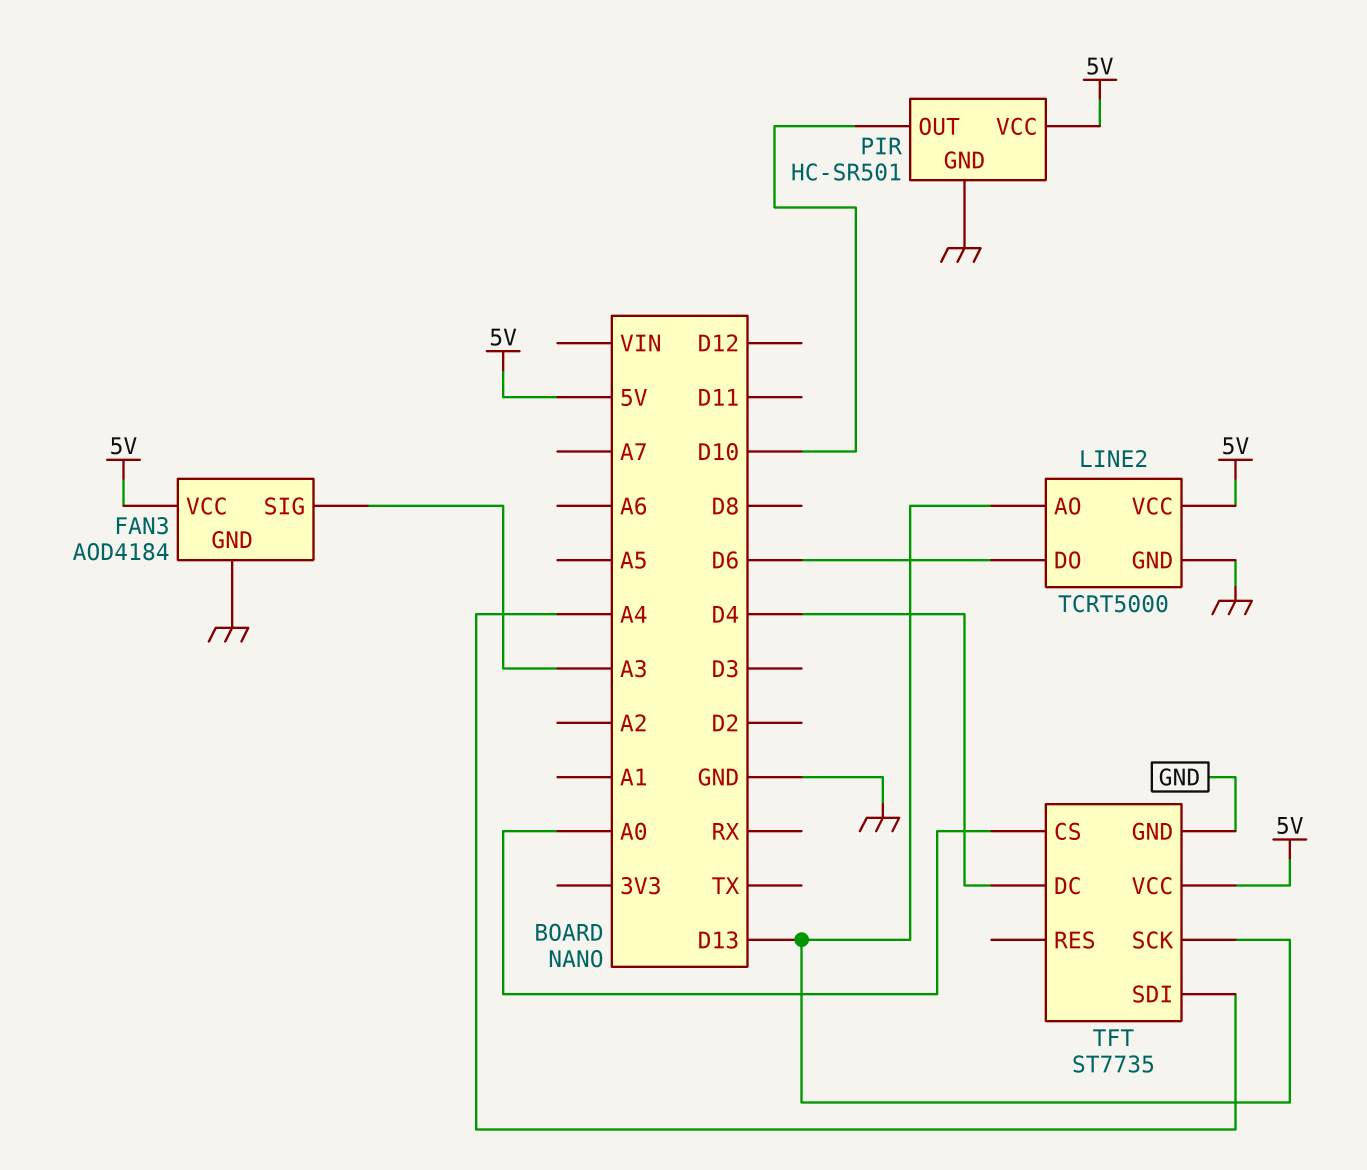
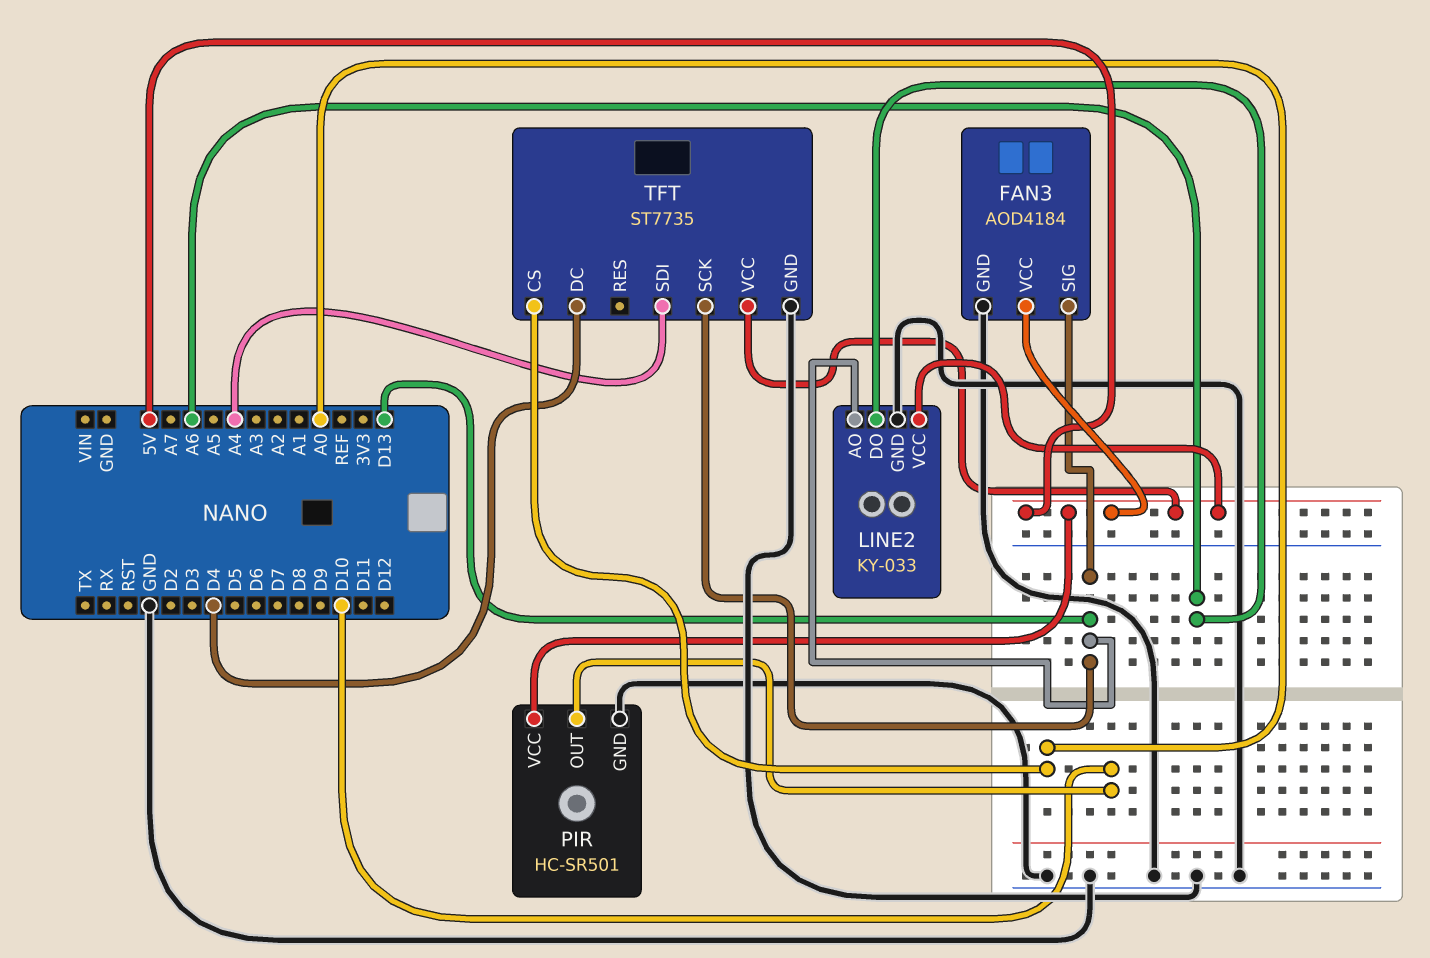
FAN3 pin SIG: A3 -> D13
LINE2: TCRT5000 -> KY-033
LINE2 pin DO: D6 -> A6

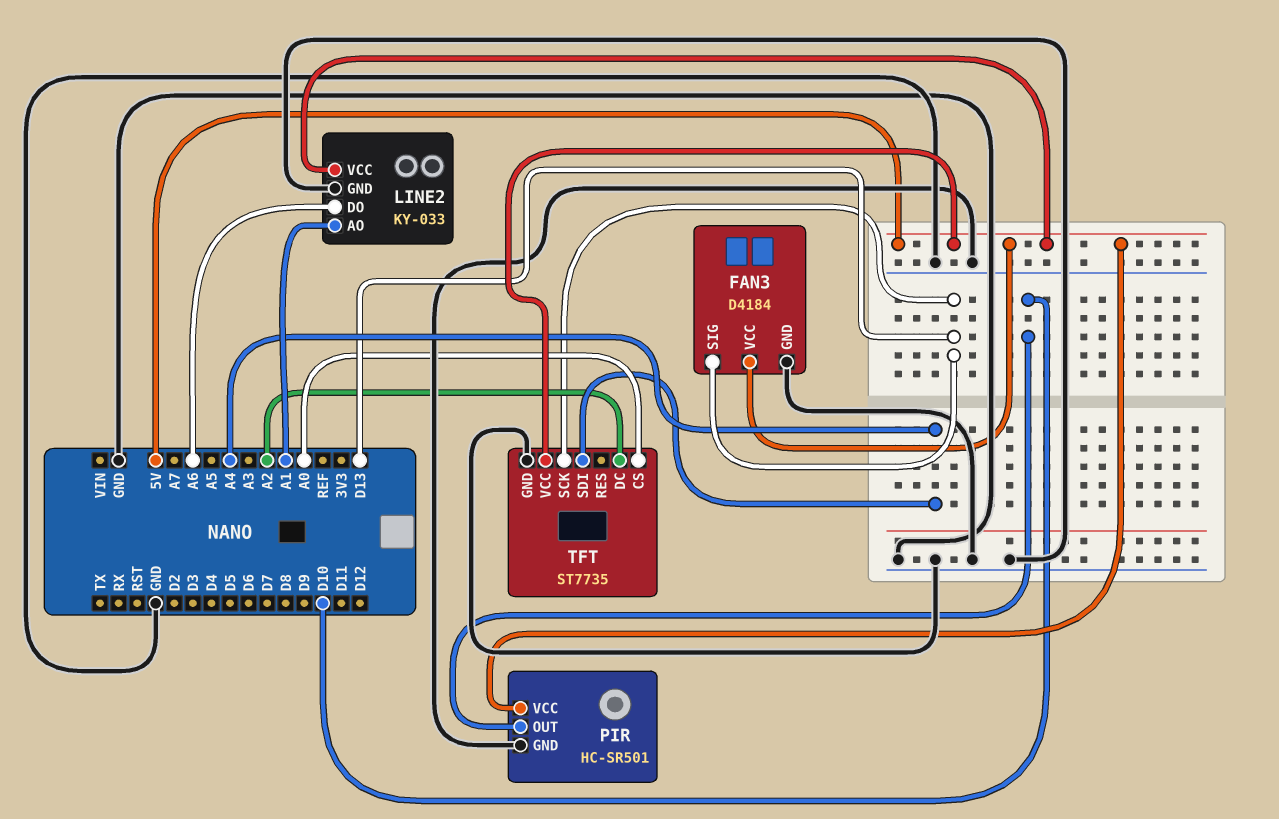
FAN3: AOD4184 -> D4184
LINE2 pin AO: D13 -> A1
TFT pin DC: D4 -> A2

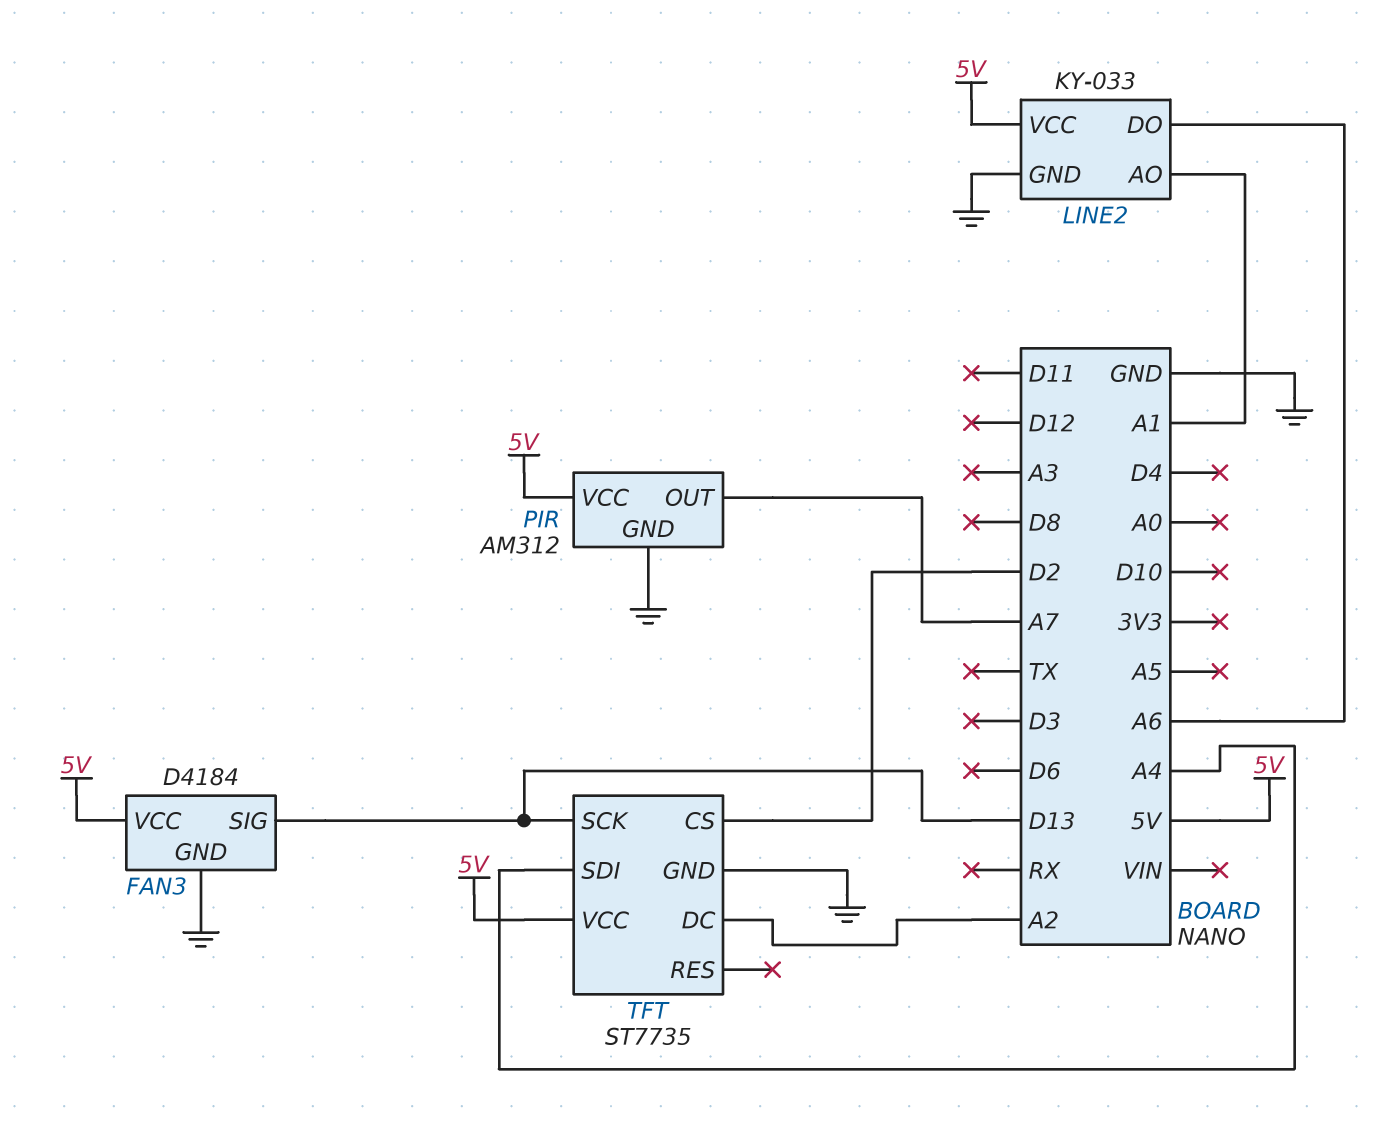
PIR: HC-SR501 -> AM312
PIR pin OUT: D10 -> A7
TFT pin CS: A0 -> D2

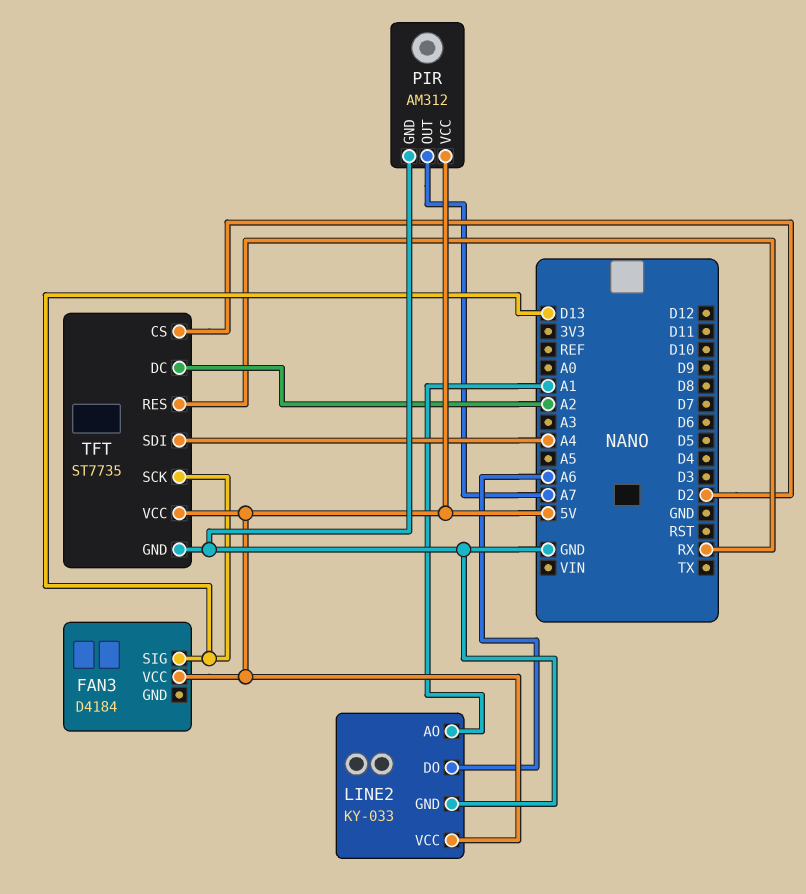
FAN3 pin GND: GND -> none
TFT pin RES: none -> RX

